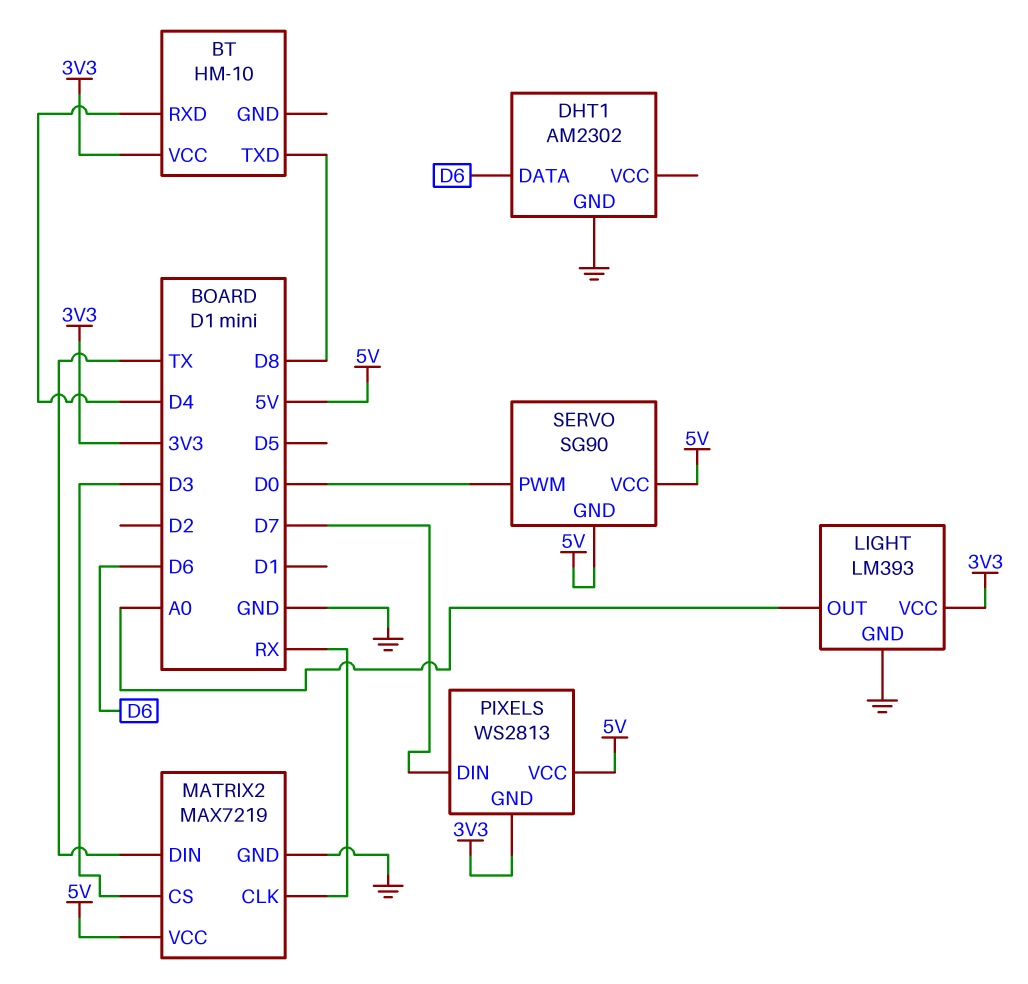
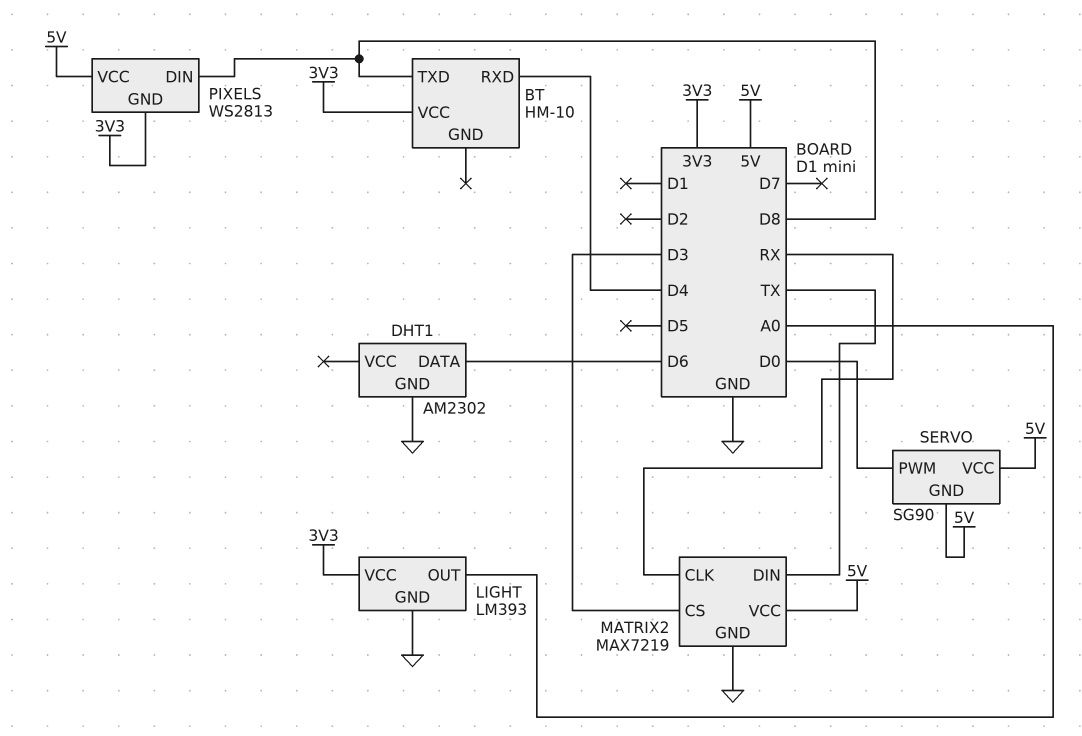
PIXELS pin DIN: D7 -> D8

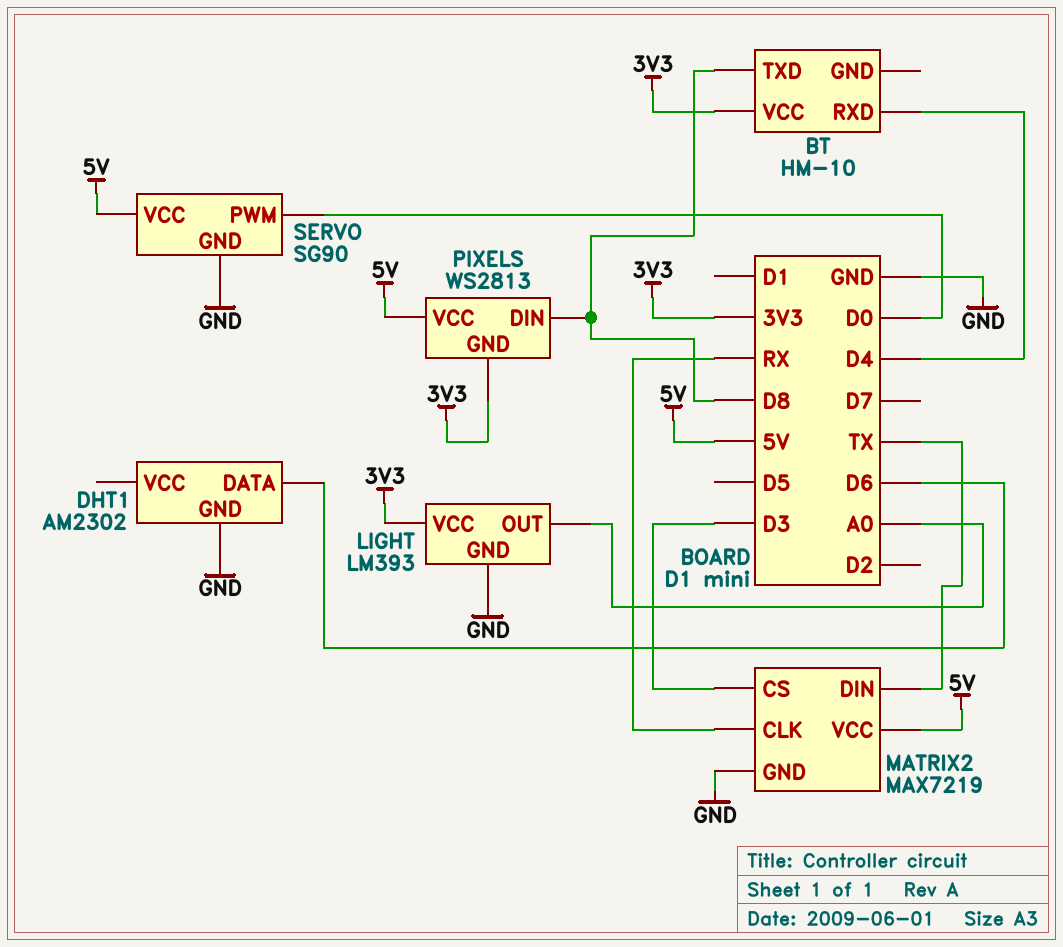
SERVO pin GND: 5V -> GND

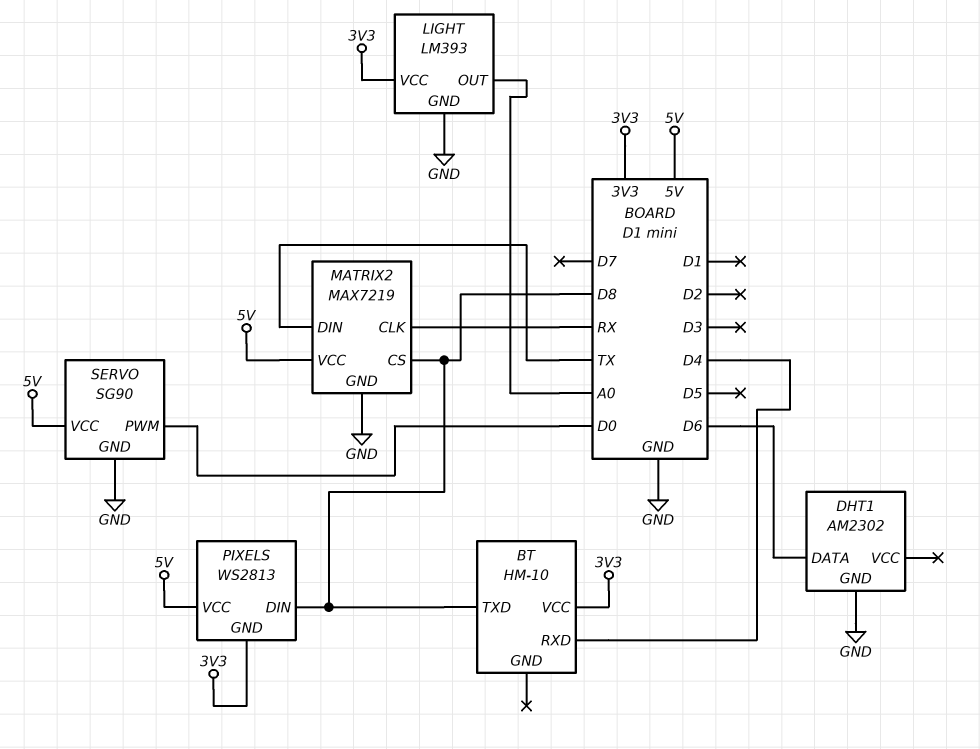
MATRIX2 pin CS: D3 -> D8

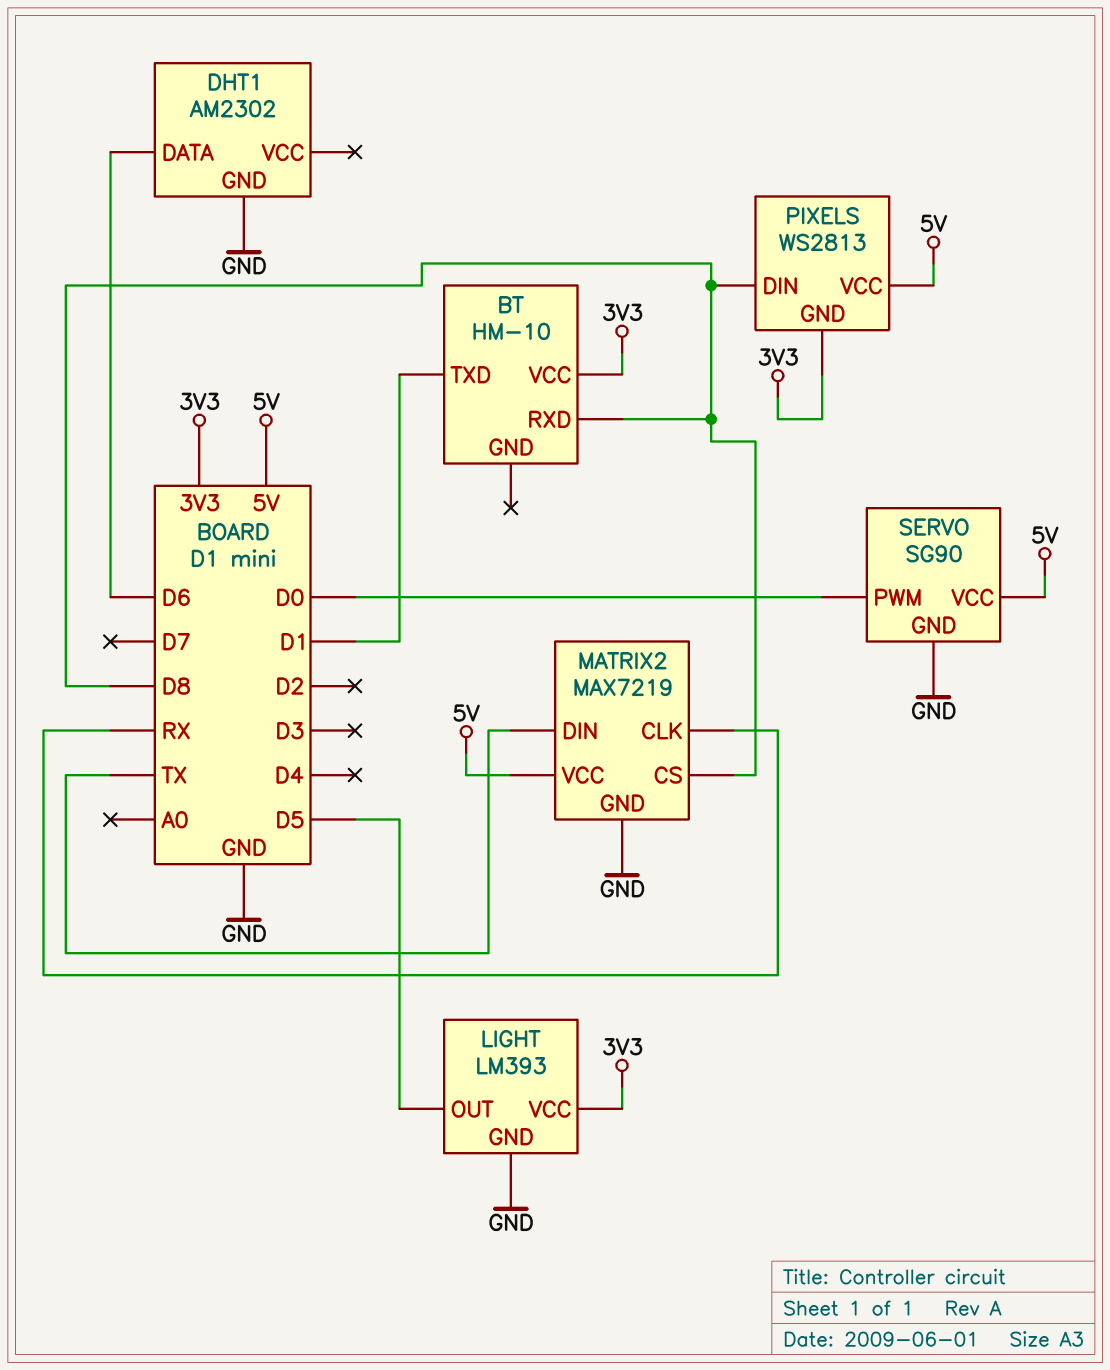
BT pin RXD: D4 -> D8
BT pin TXD: D8 -> D1
LIGHT pin OUT: A0 -> D5

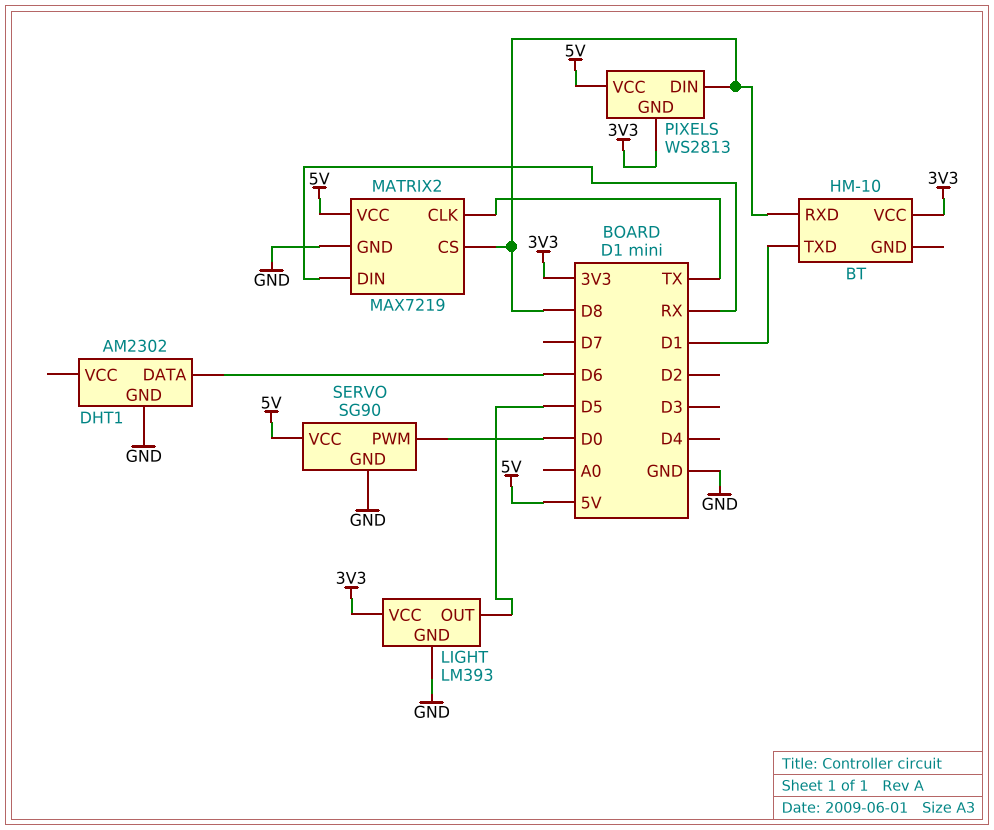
MATRIX2 pin CLK: RX -> TX
MATRIX2 pin DIN: TX -> RX

